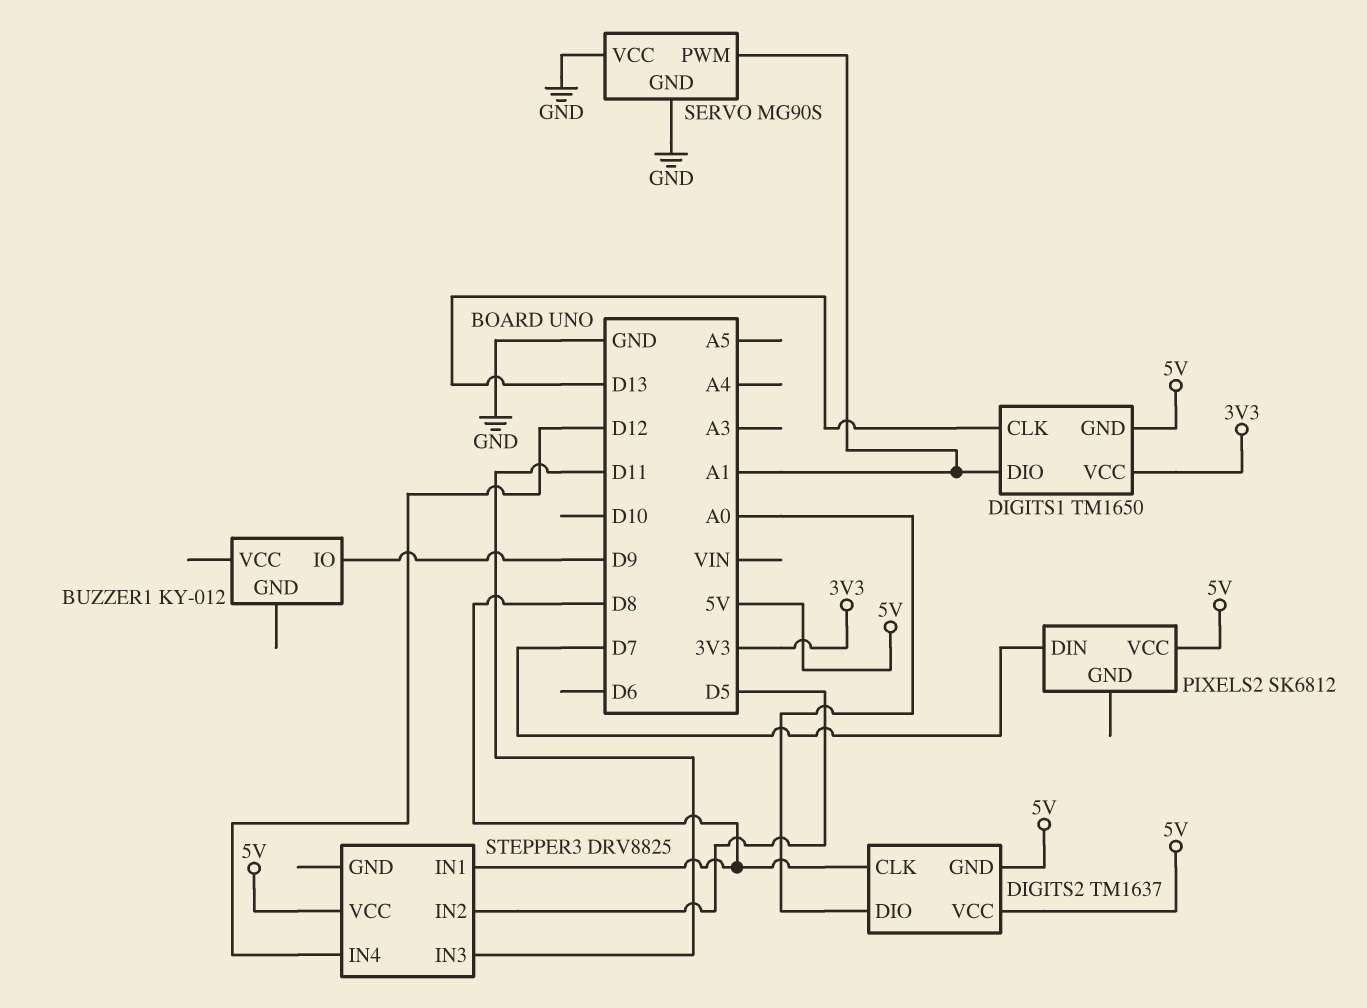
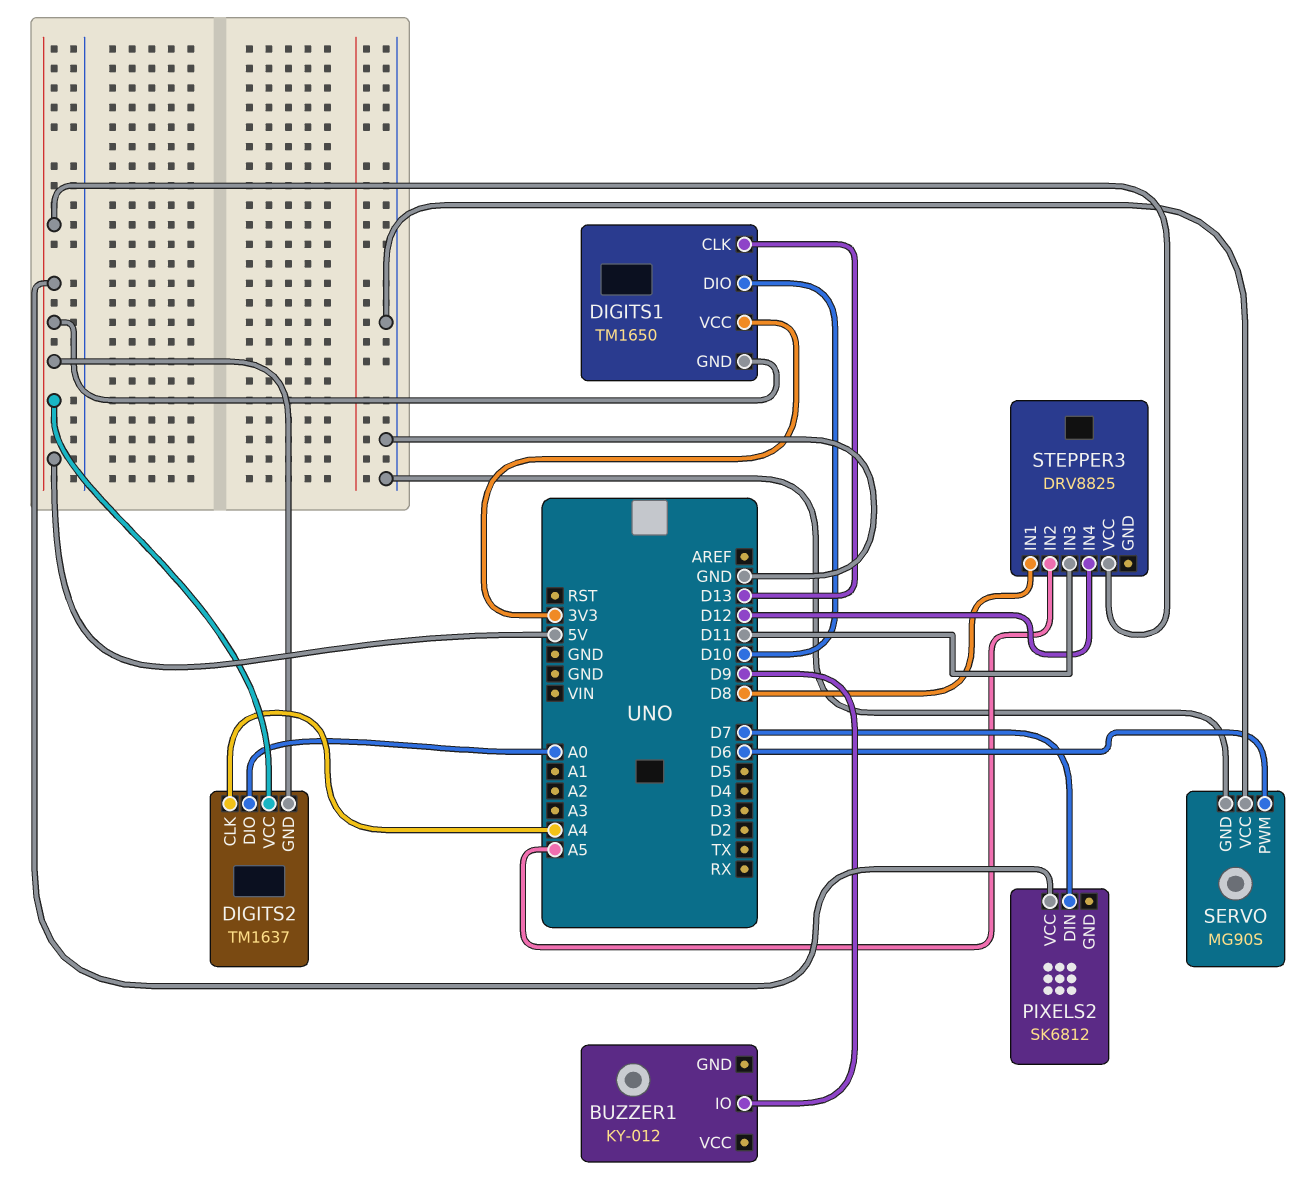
DIGITS1 pin DIO: A1 -> D10
DIGITS2 pin CLK: D8 -> A4
SERVO pin PWM: A1 -> D6
STEPPER3 pin IN2: D5 -> A5

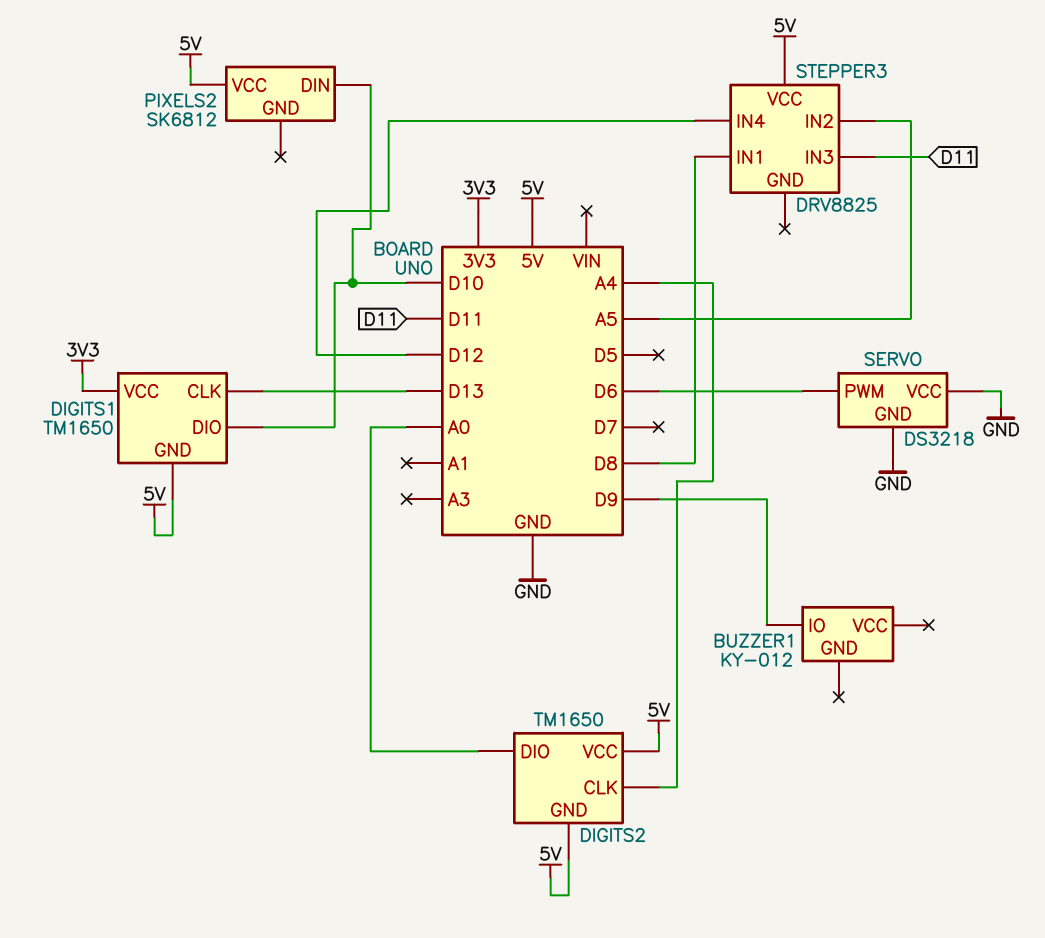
DIGITS2: TM1637 -> TM1650
PIXELS2 pin DIN: D7 -> D10
SERVO: MG90S -> DS3218

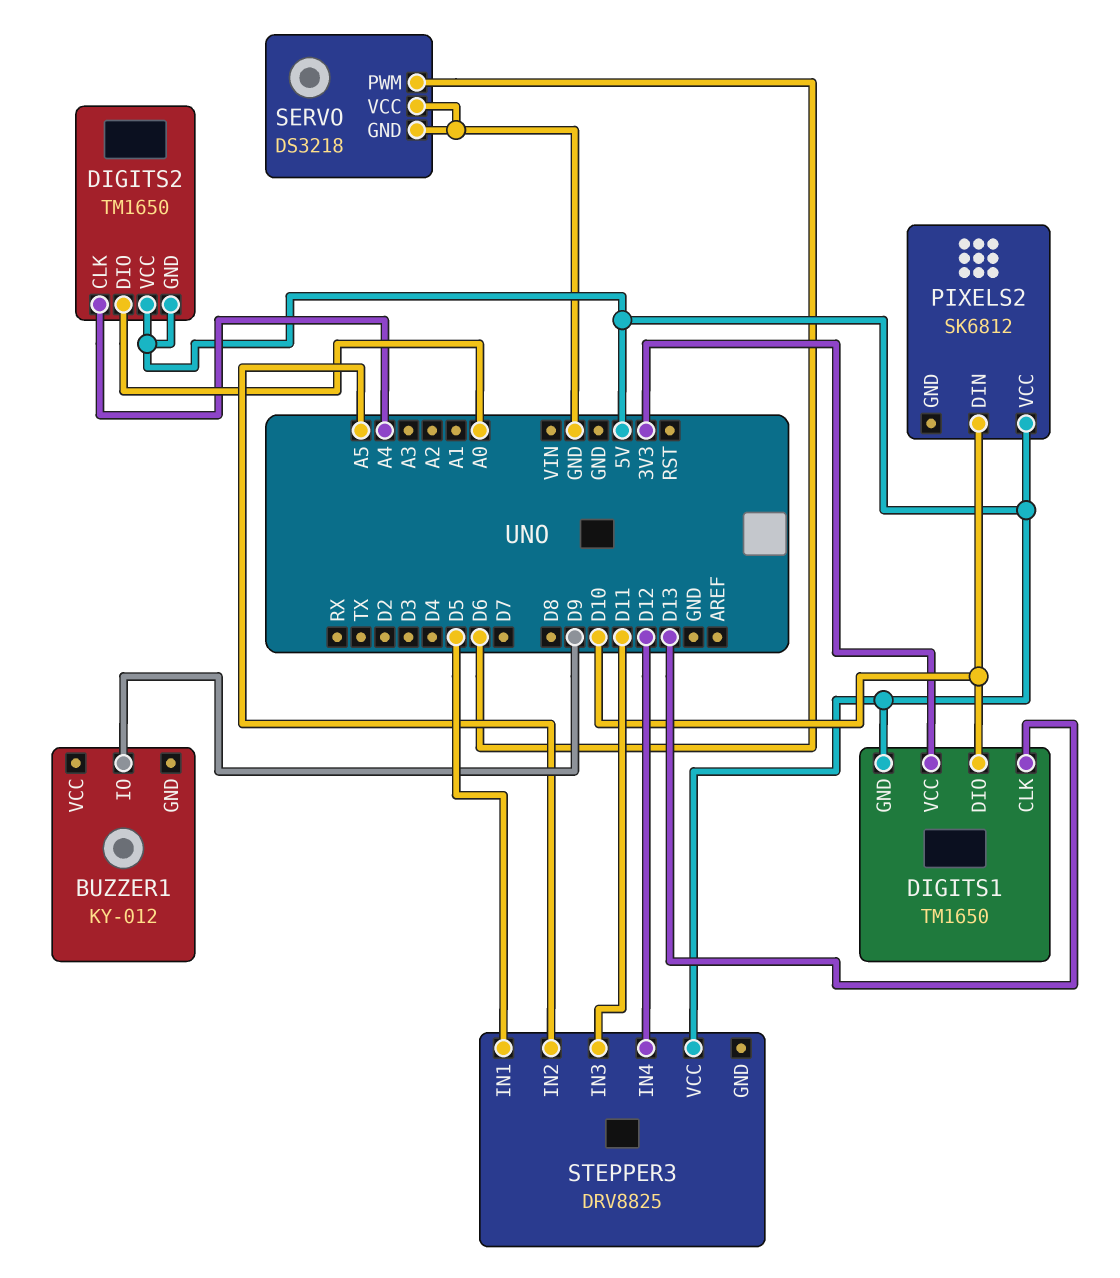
STEPPER3 pin IN1: D8 -> D5

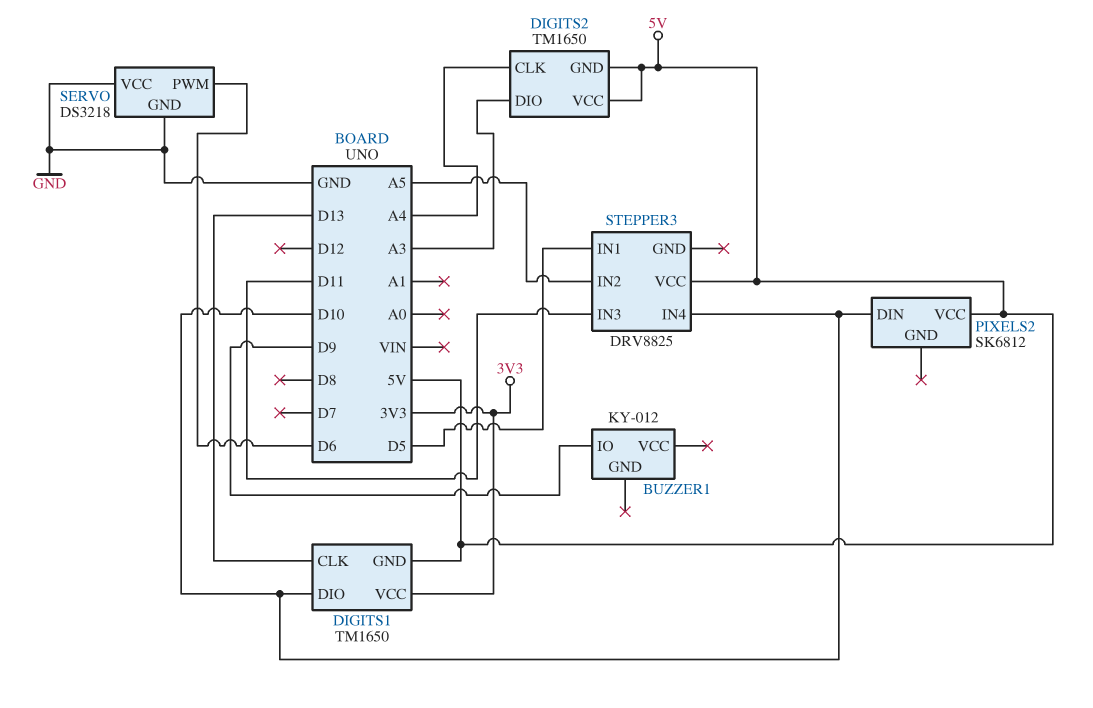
DIGITS2 pin DIO: A0 -> A3
STEPPER3 pin IN4: D12 -> D10

